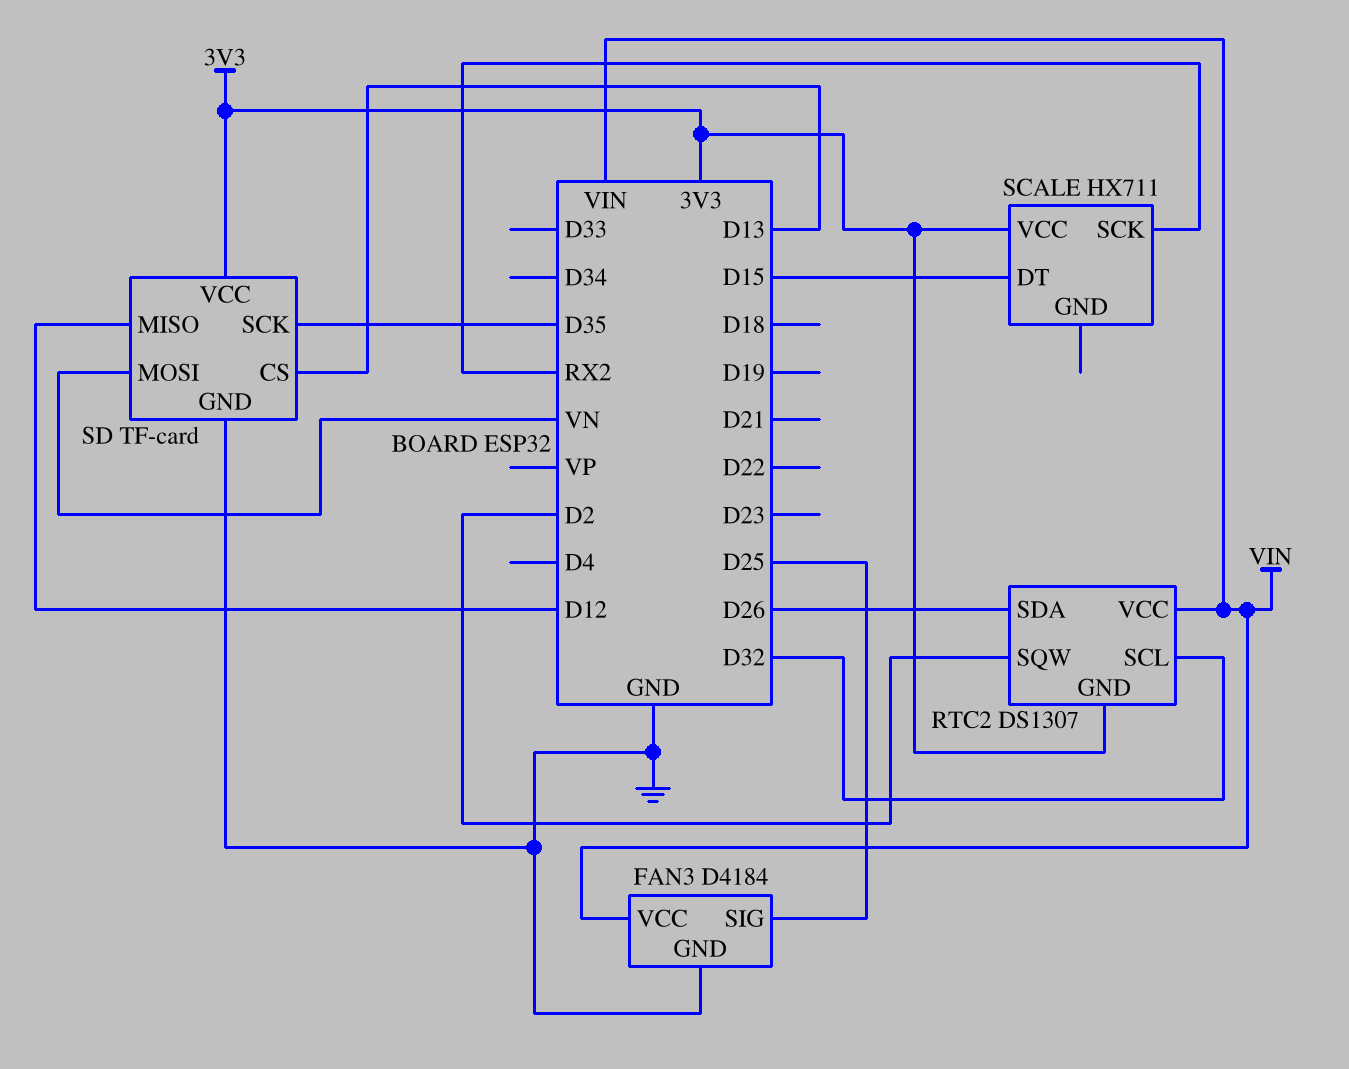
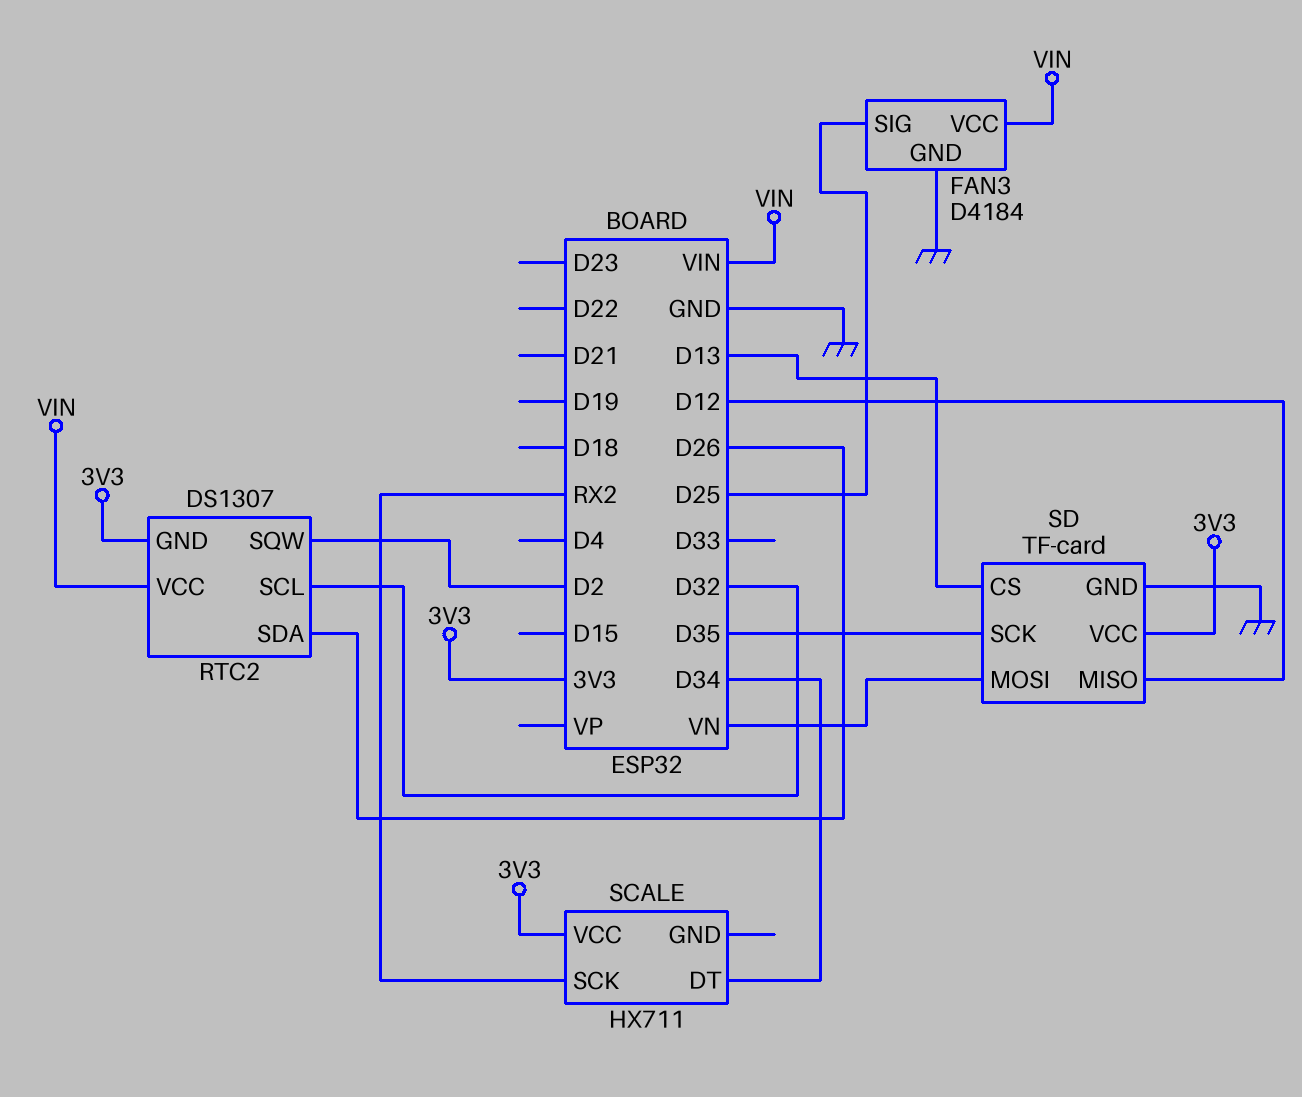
SCALE pin DT: D15 -> D34

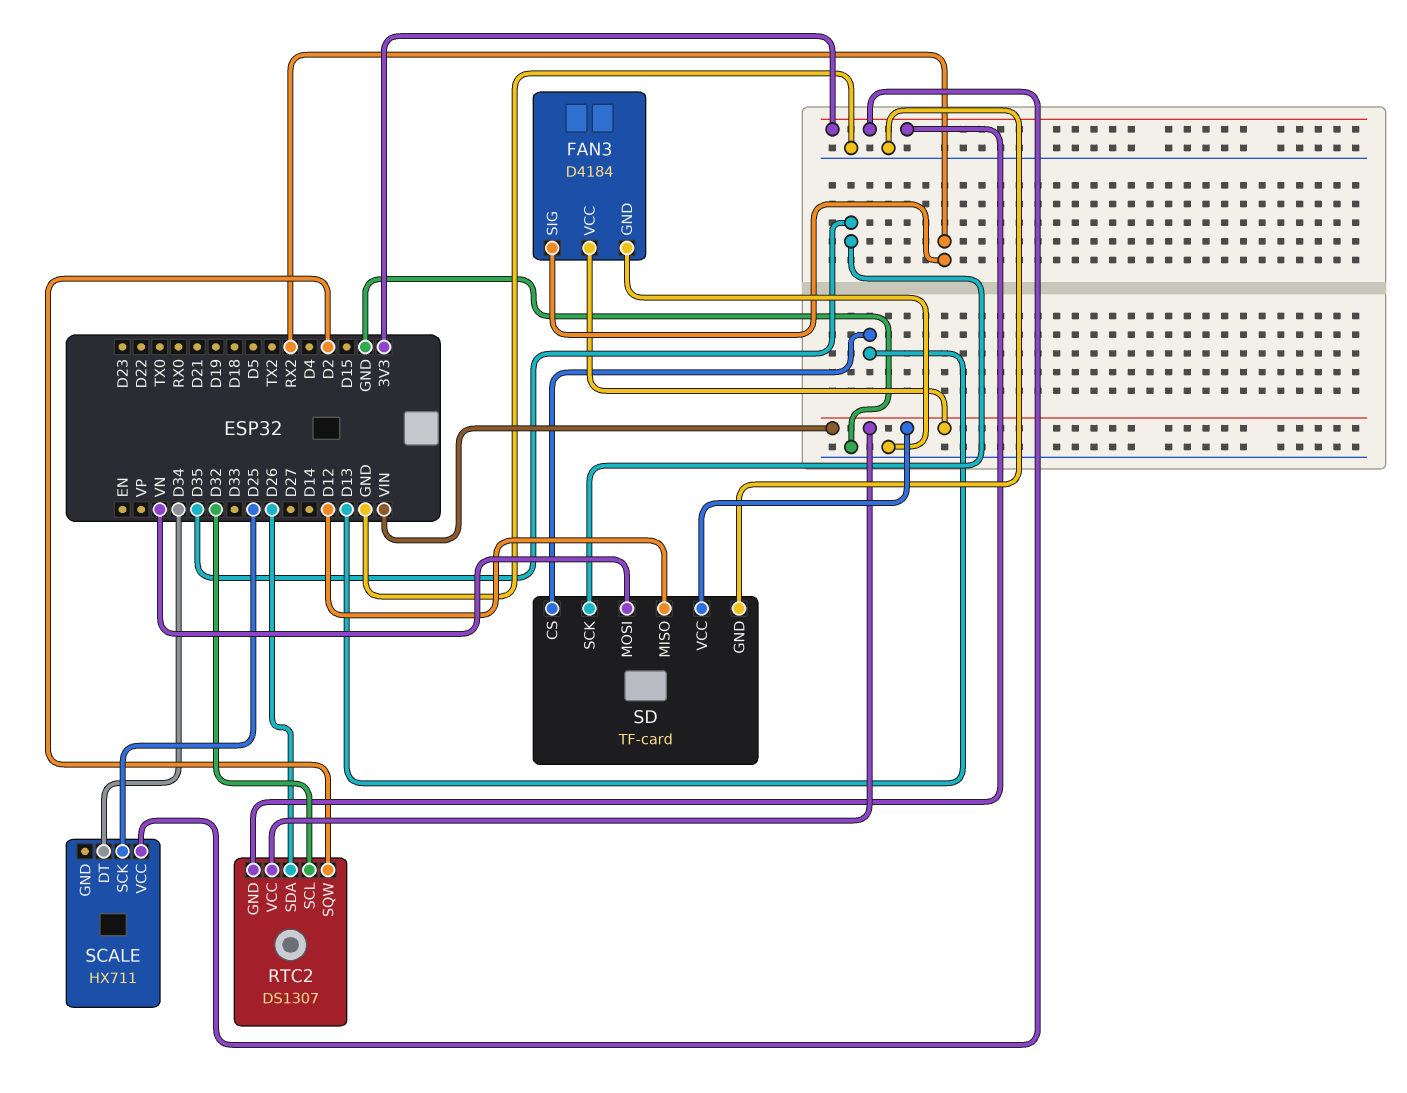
FAN3 pin SIG: D25 -> RX2
SCALE pin SCK: RX2 -> D25
SD pin VCC: 3V3 -> VIN

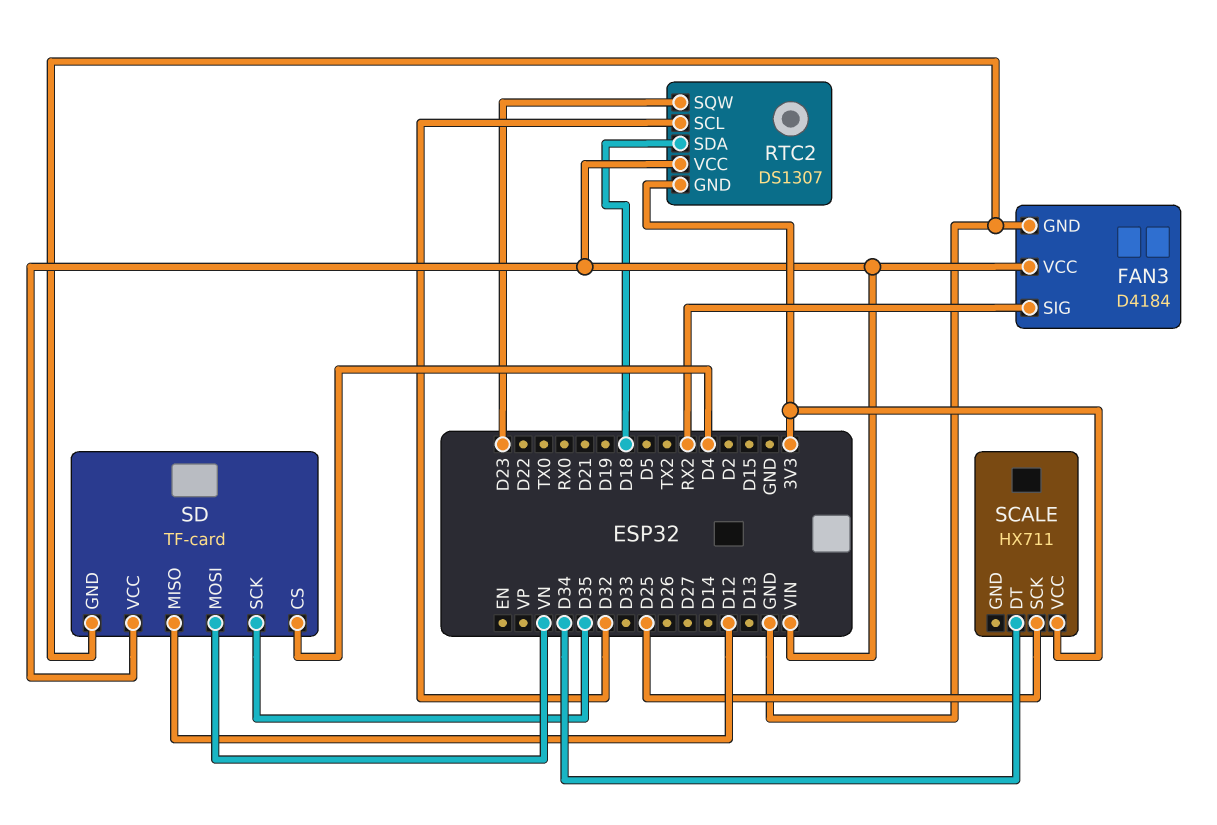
RTC2 pin SDA: D26 -> D18
RTC2 pin SQW: D2 -> D23
SD pin CS: D13 -> D4

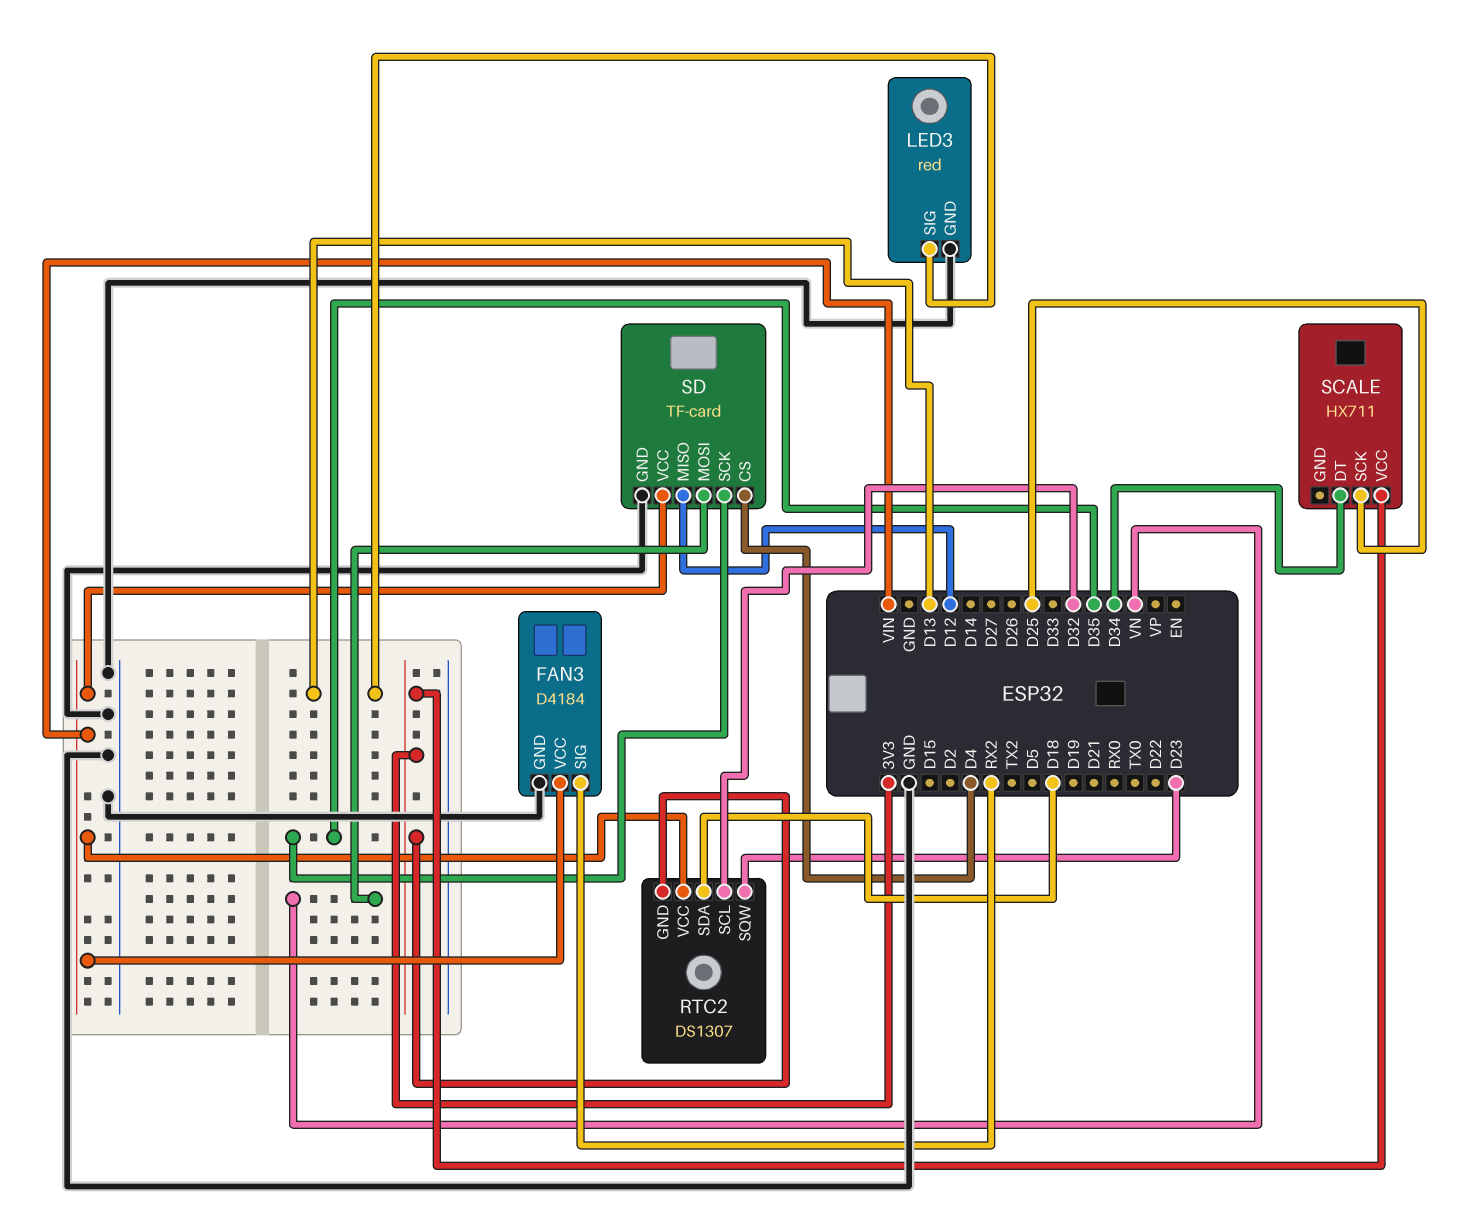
LED3: none -> red
LED3 pin GND: none -> GND
LED3 pin SIG: none -> D13

